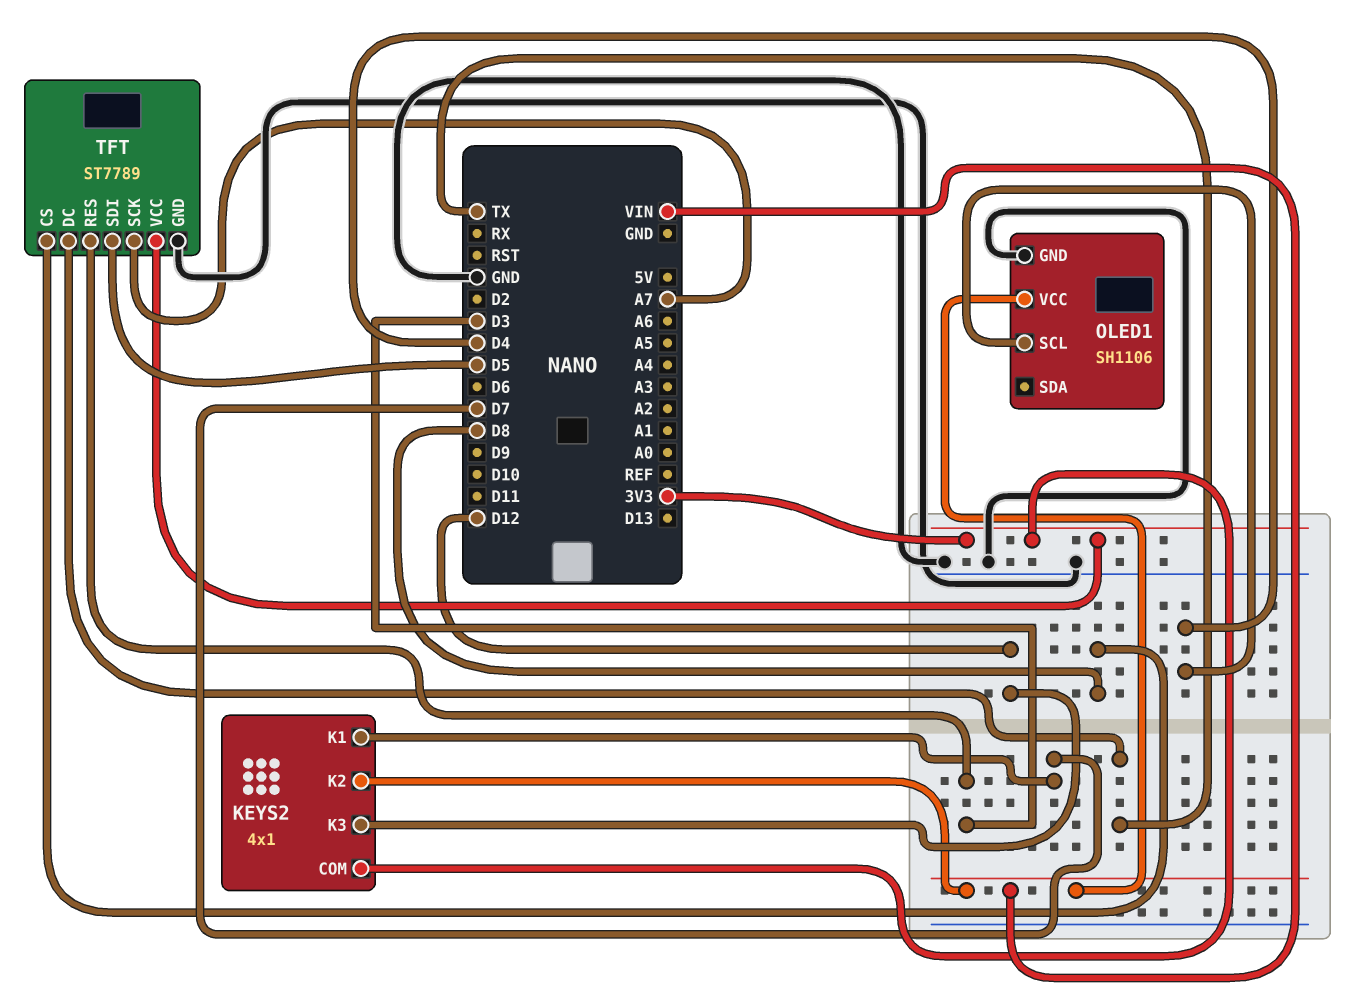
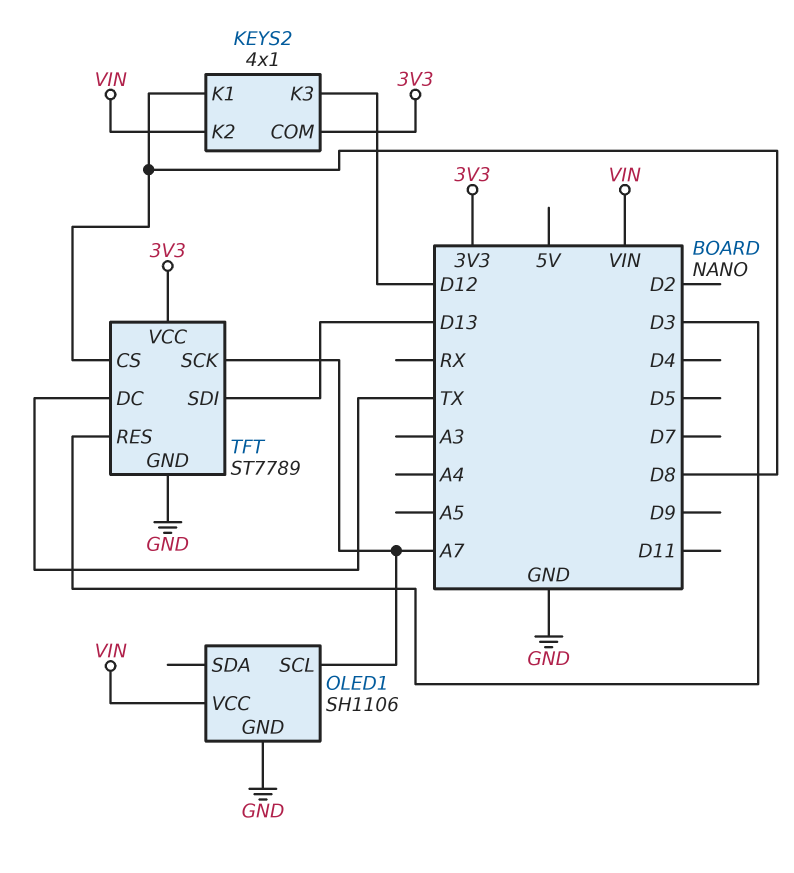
KEYS2 pin K1: D7 -> D8
OLED1 pin SCL: D4 -> A7
TFT pin SDI: D5 -> D13

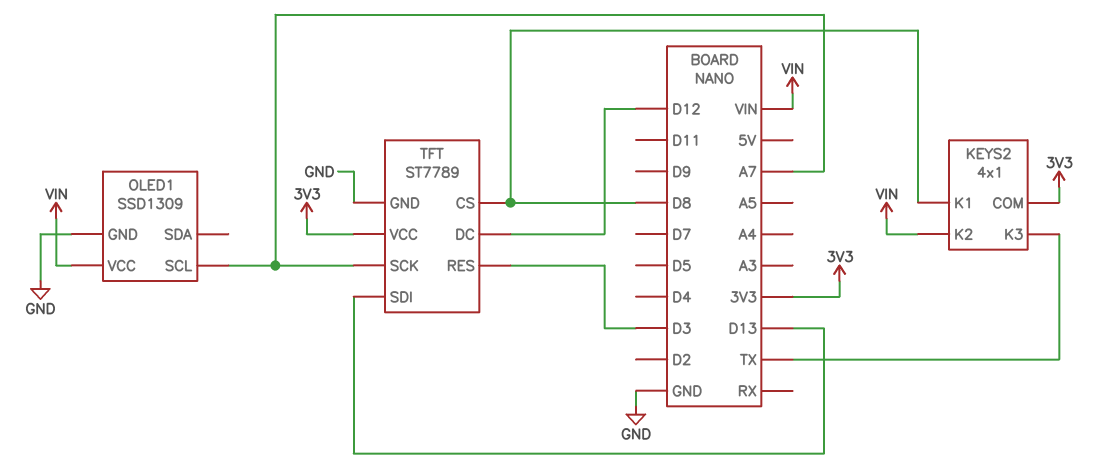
KEYS2 pin K3: D12 -> TX
OLED1: SH1106 -> SSD1309
TFT pin DC: TX -> D12

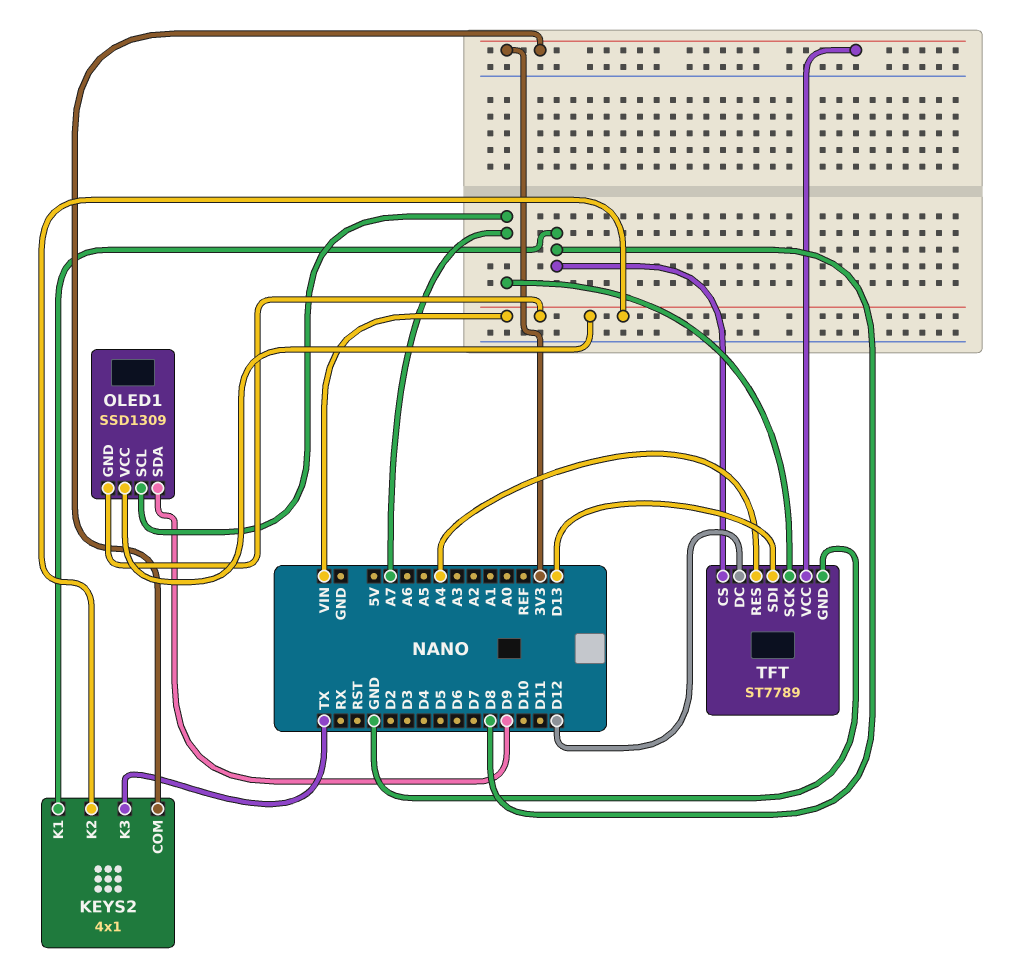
OLED1 pin GND: GND -> VIN
OLED1 pin SDA: none -> D9
TFT pin RES: D3 -> A4

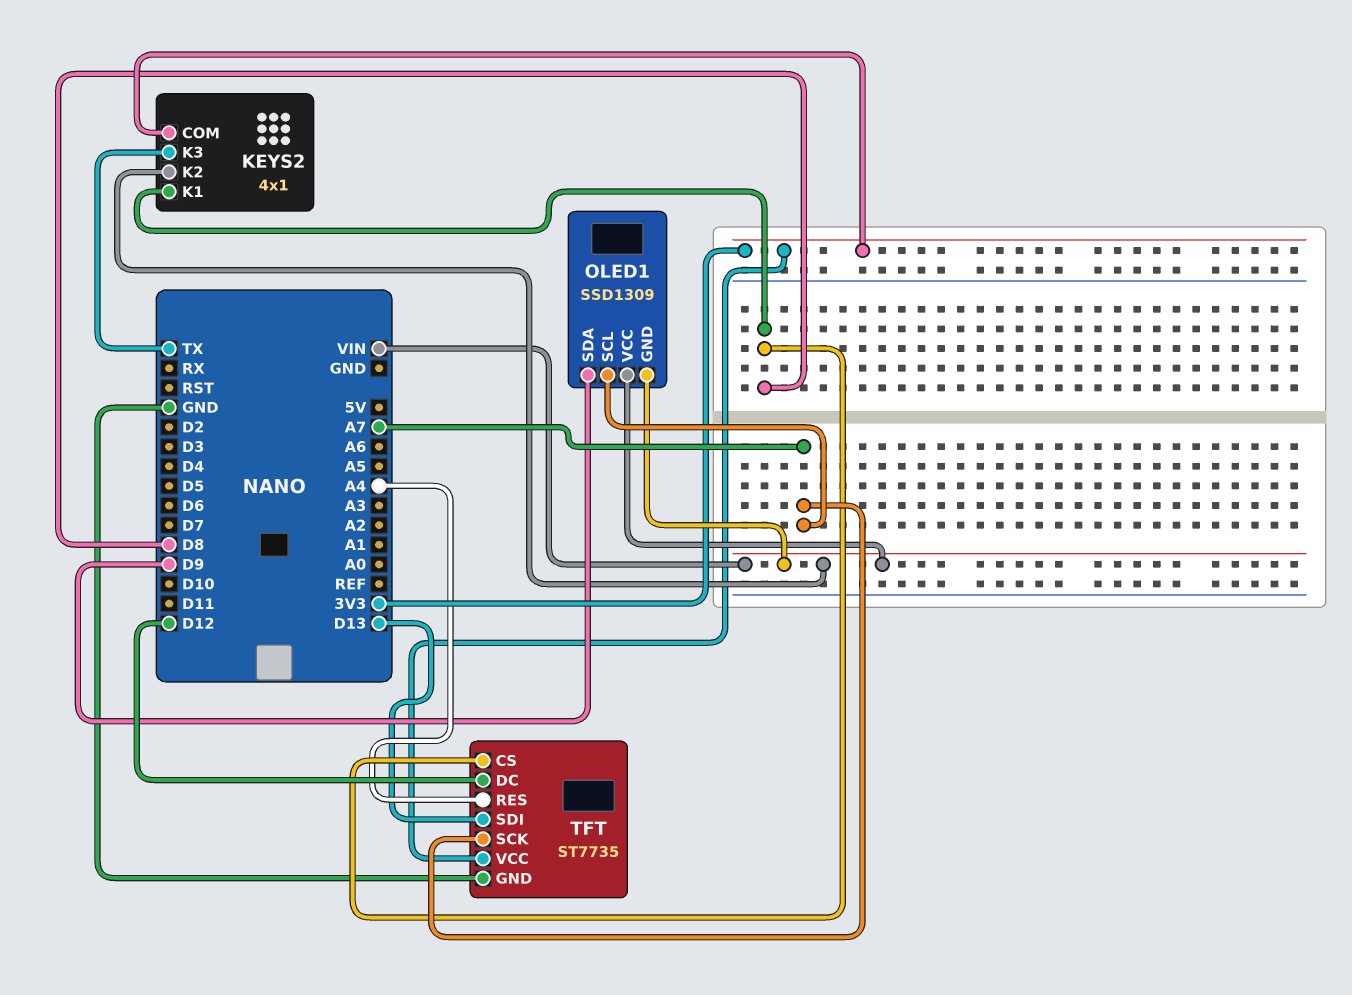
TFT: ST7789 -> ST7735

